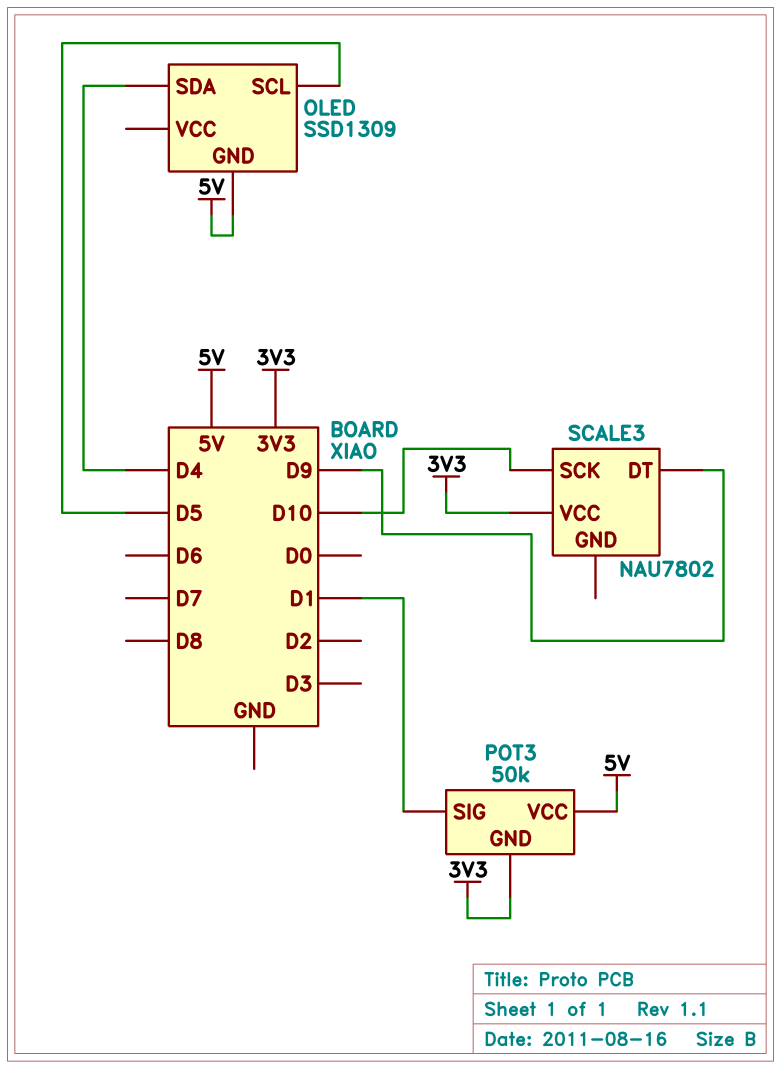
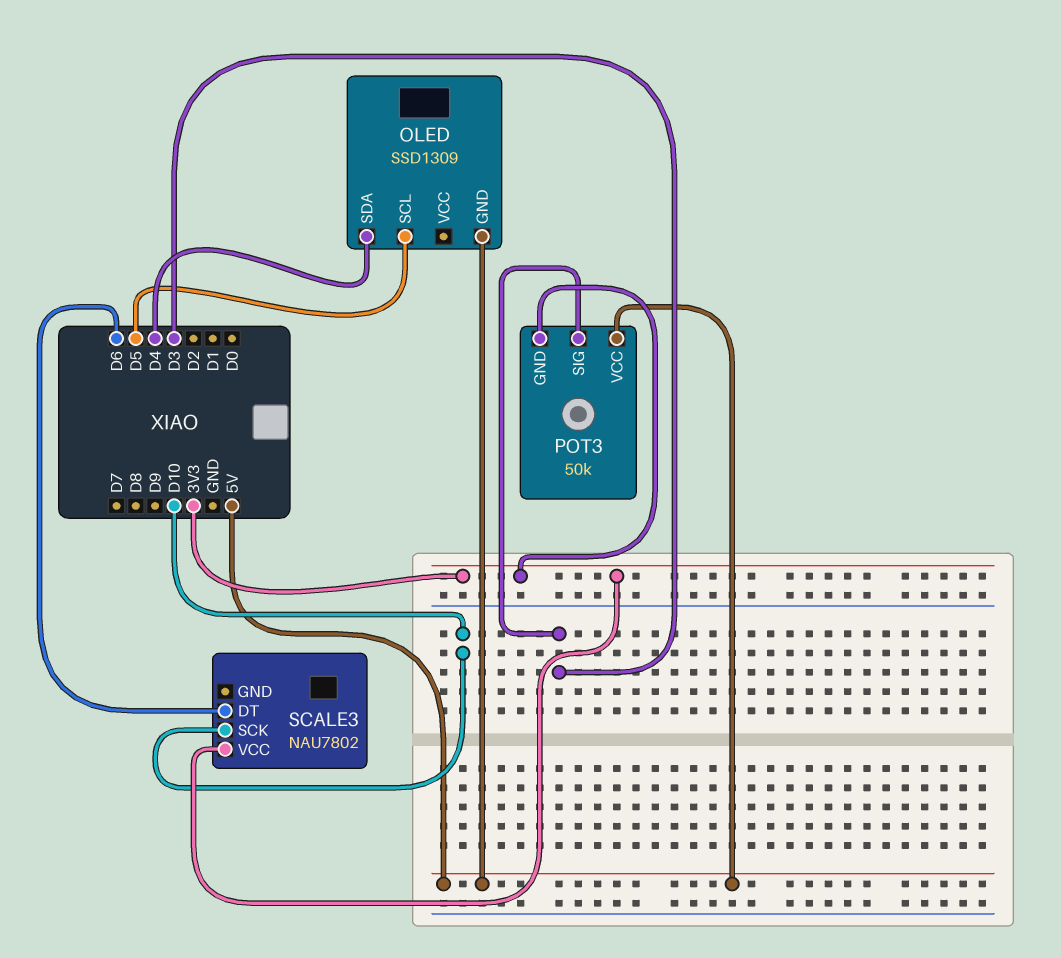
POT3 pin SIG: D1 -> D3
SCALE3 pin DT: D9 -> D6

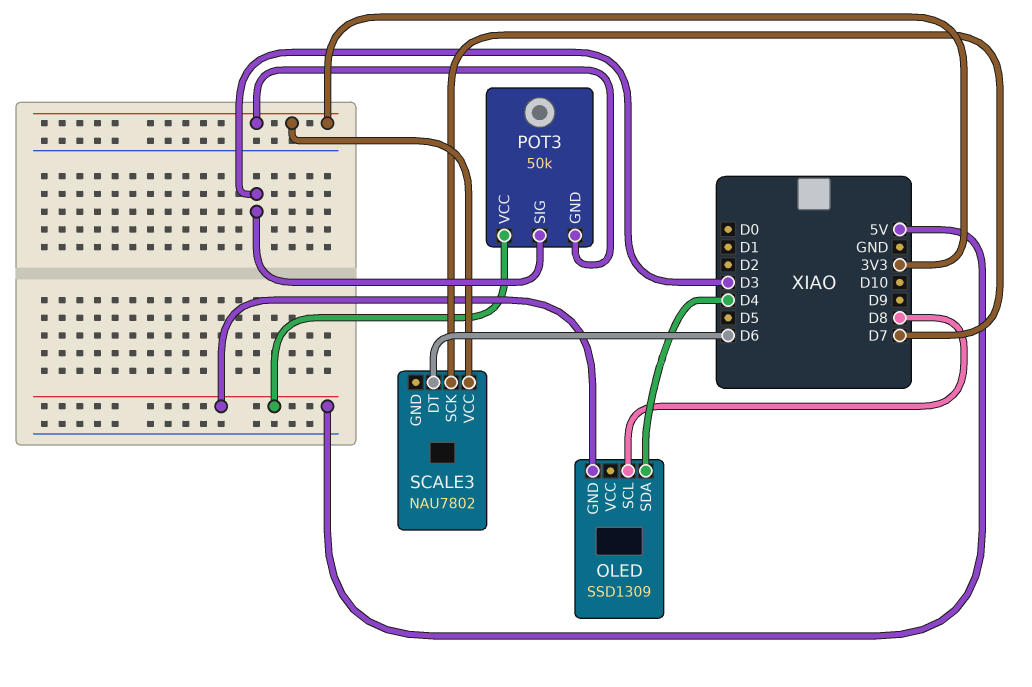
OLED pin SCL: D5 -> D8
SCALE3 pin SCK: D10 -> D7

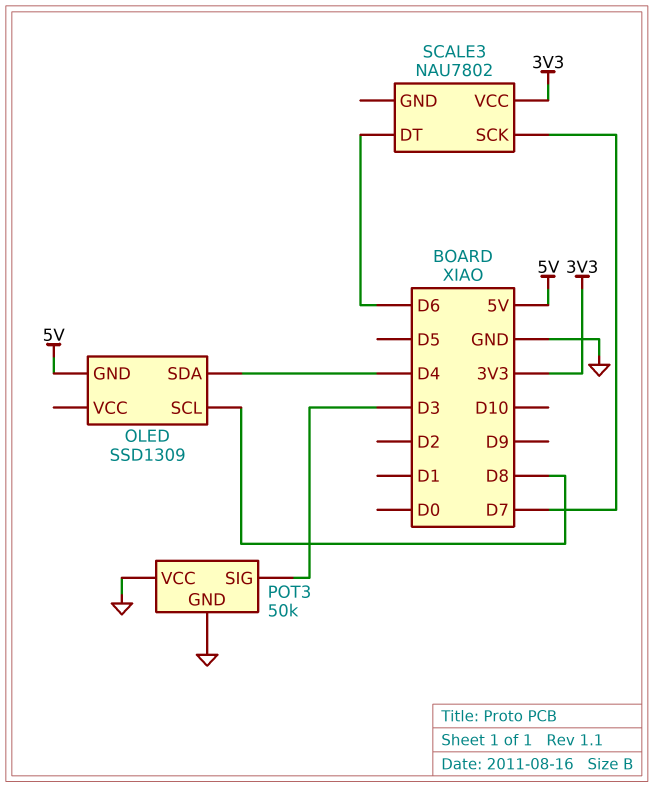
POT3 pin GND: 3V3 -> GND
POT3 pin VCC: 5V -> GND

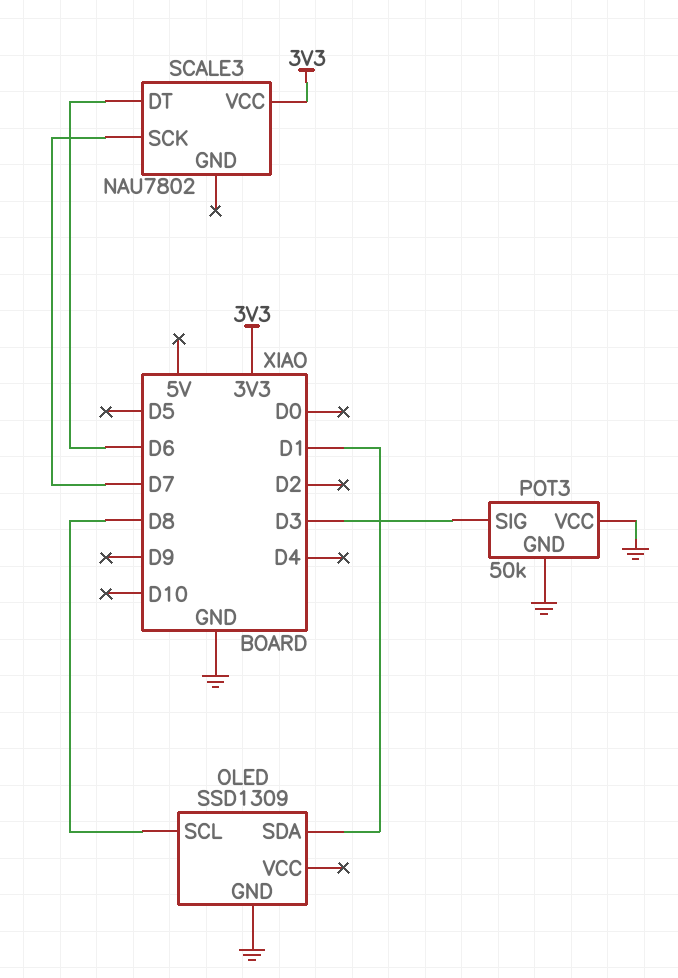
OLED pin GND: 5V -> GND
OLED pin SDA: D4 -> D1

